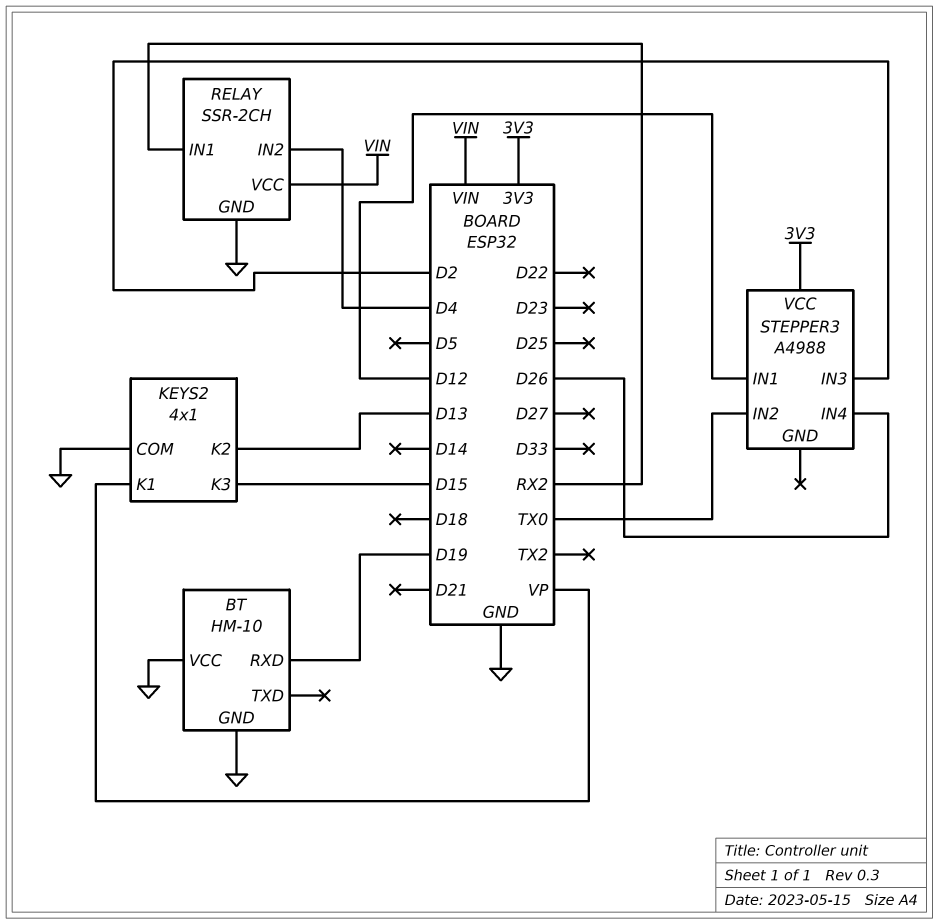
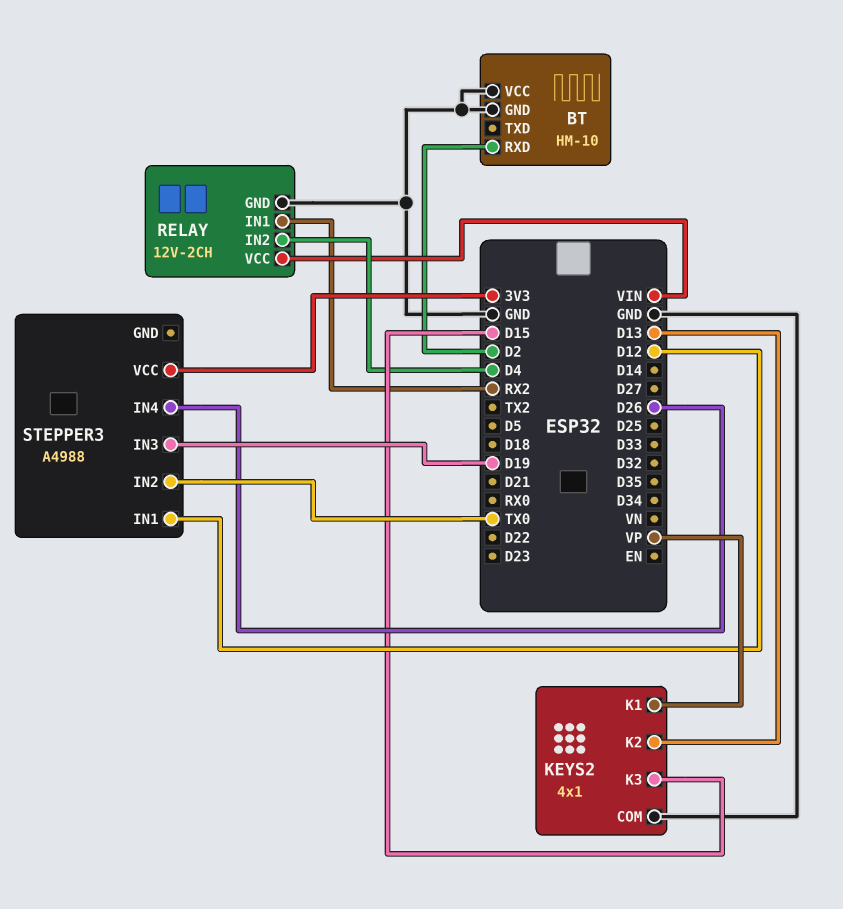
BT pin RXD: D19 -> D2
RELAY: SSR-2CH -> 12V-2CH
STEPPER3 pin IN3: D2 -> D19

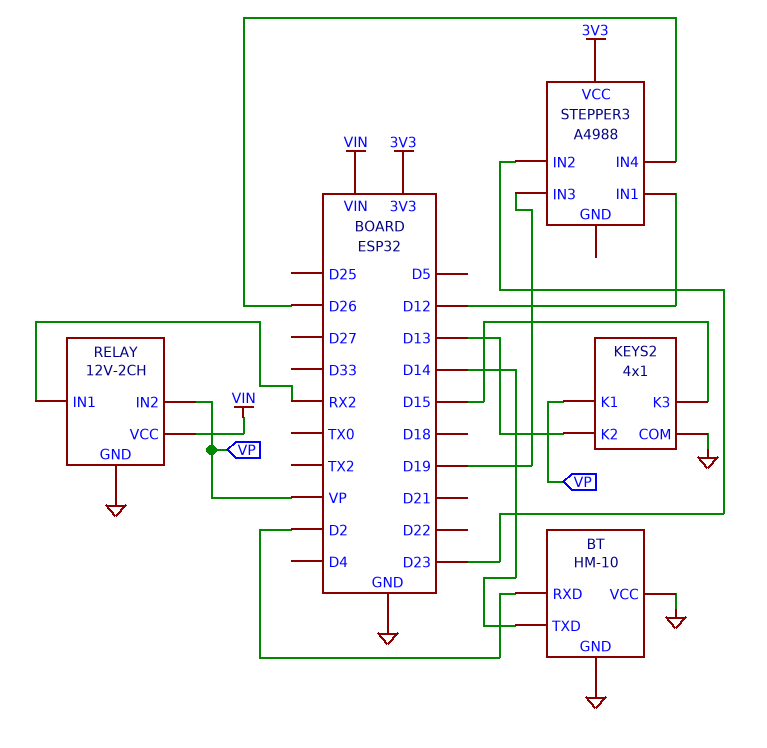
BT pin TXD: none -> D14
RELAY pin IN2: D4 -> VP
STEPPER3 pin IN2: TX0 -> D23

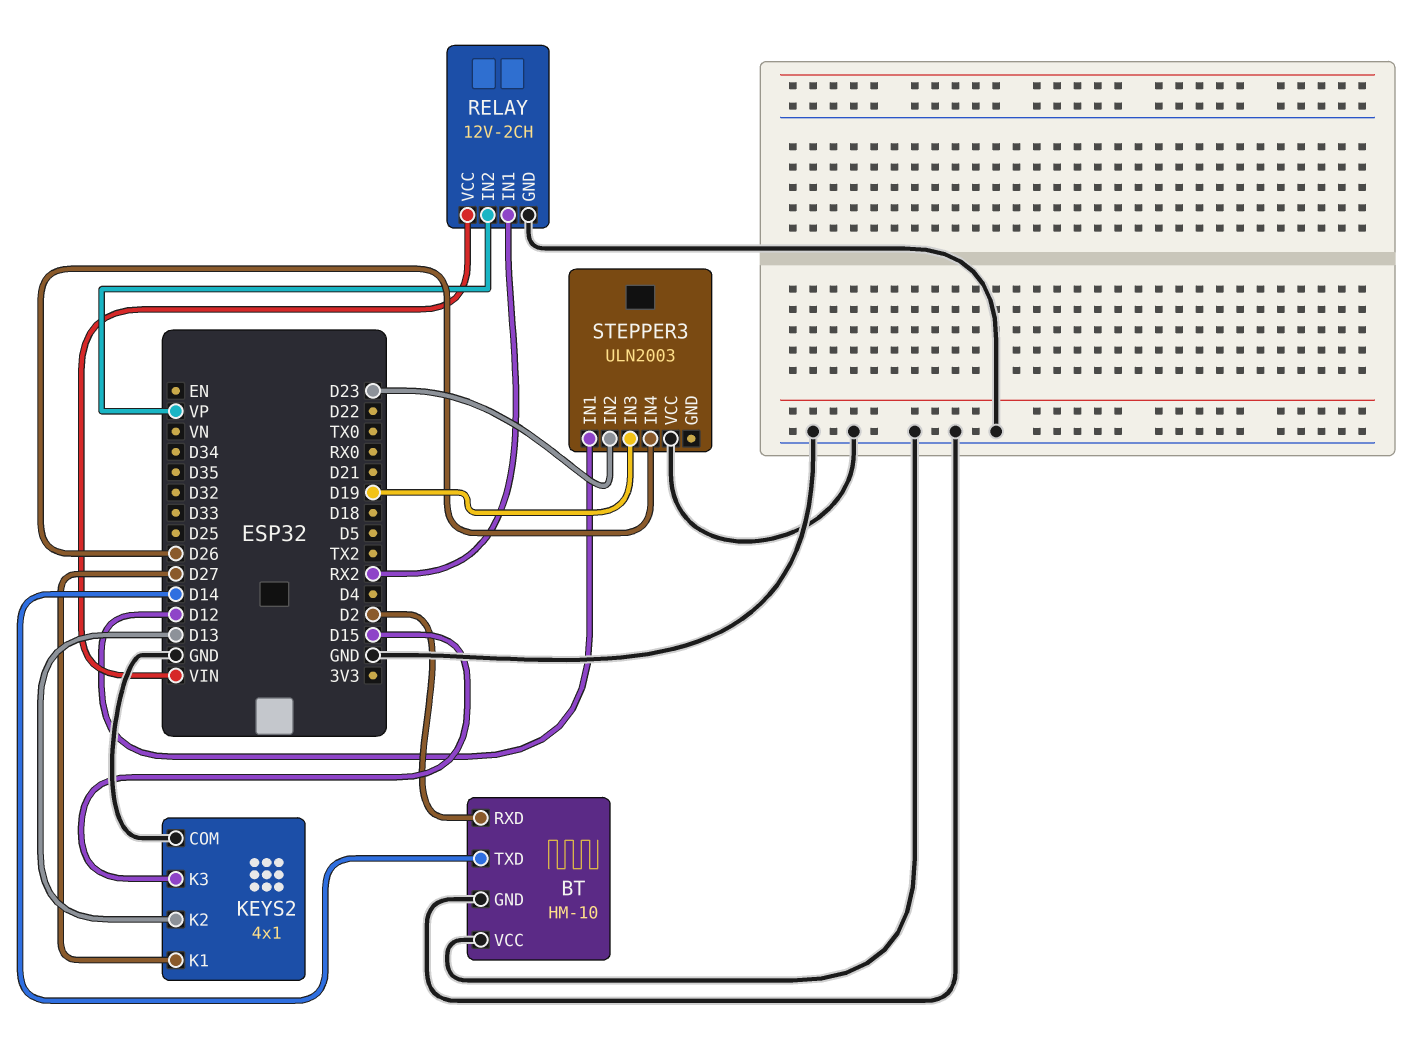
KEYS2 pin K1: VP -> D27
STEPPER3: A4988 -> ULN2003
STEPPER3 pin VCC: 3V3 -> GND

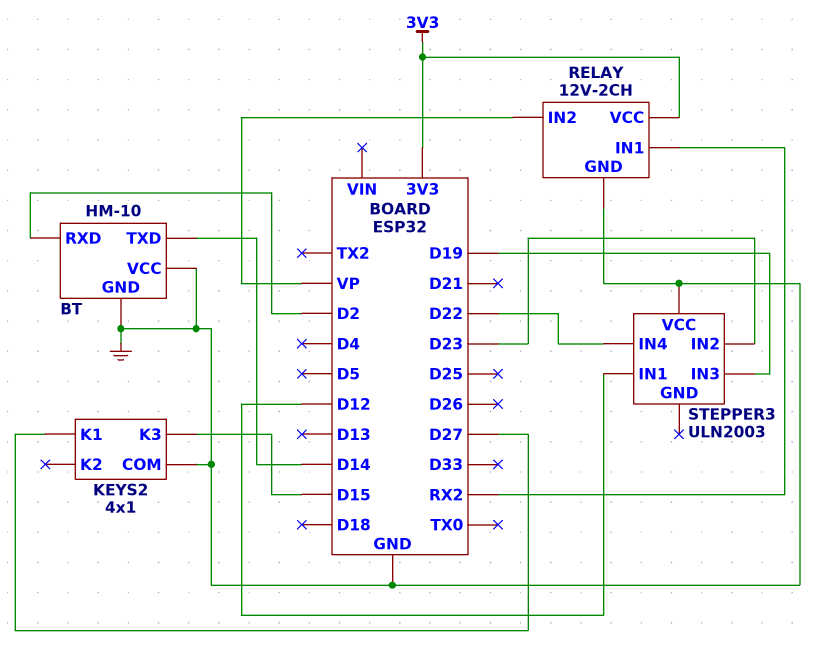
KEYS2 pin K2: D13 -> none
RELAY pin VCC: VIN -> 3V3
STEPPER3 pin IN4: D26 -> D22

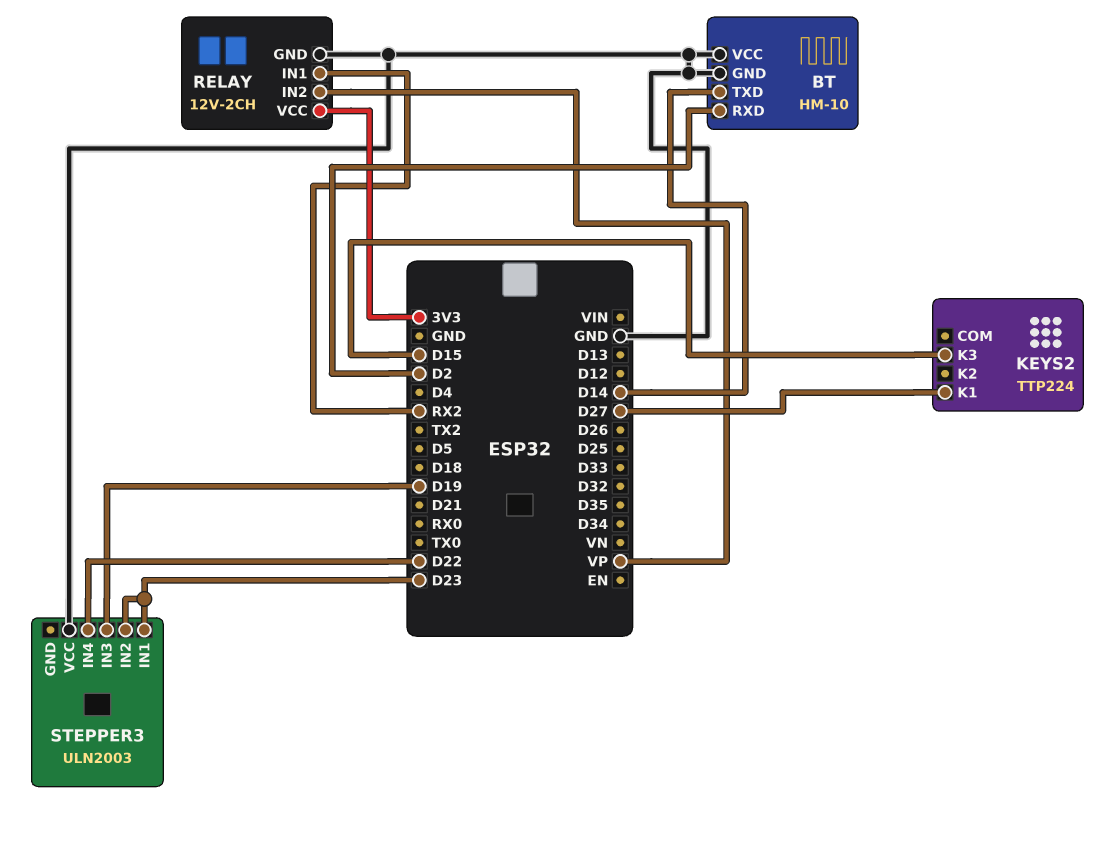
KEYS2: 4x1 -> TTP224
KEYS2 pin COM: GND -> none
STEPPER3 pin IN1: D12 -> D23

